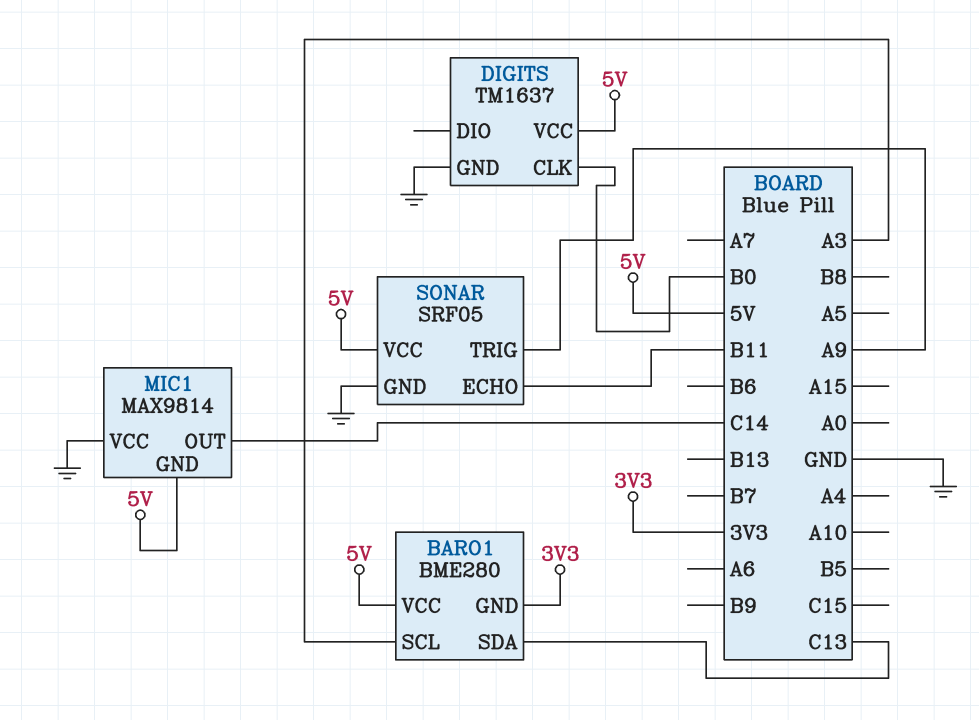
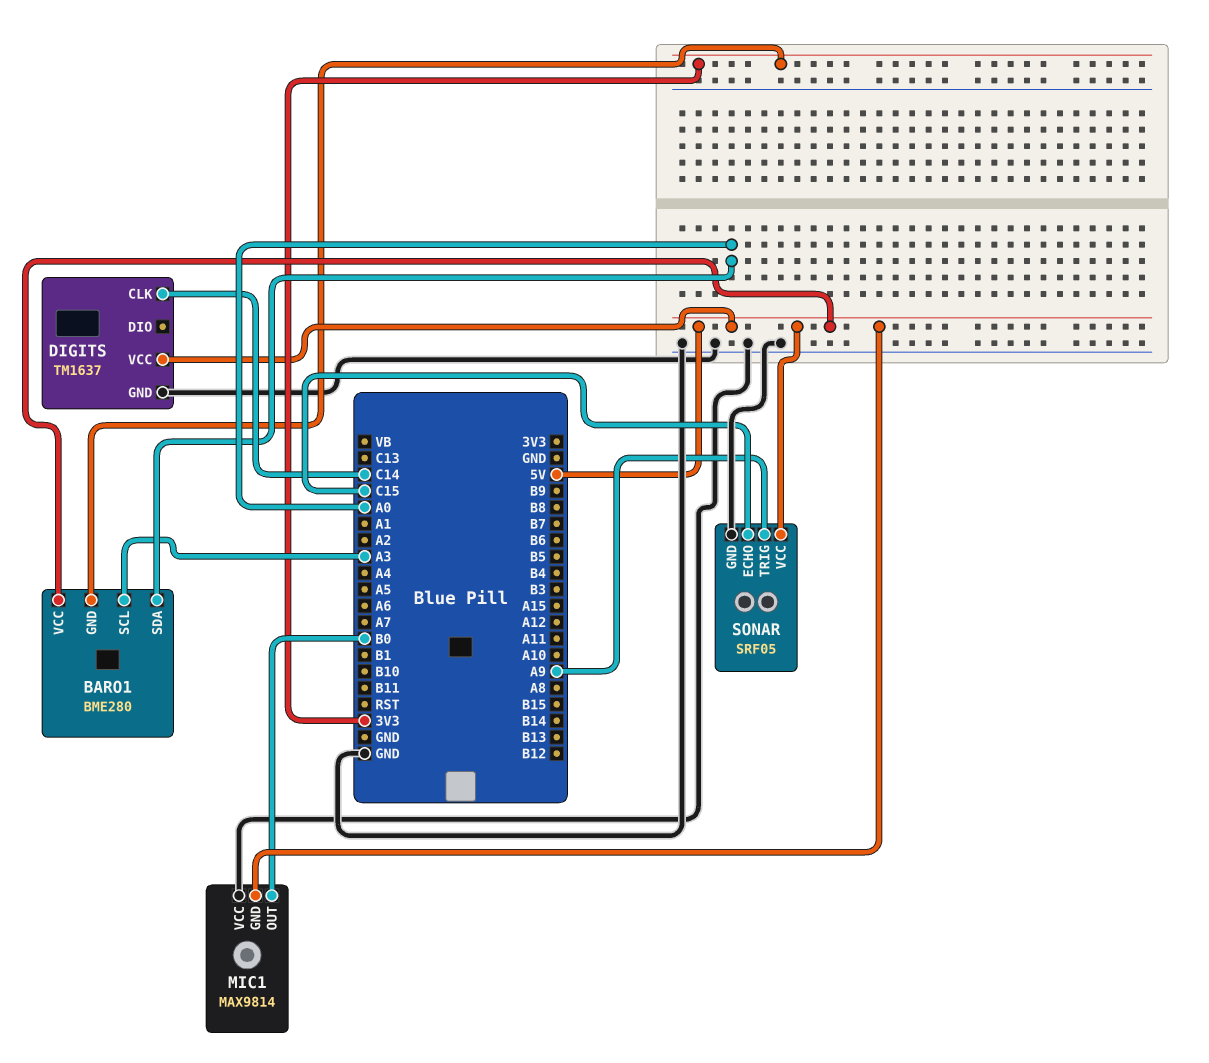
BARO1 pin SDA: C13 -> A0
DIGITS pin CLK: B0 -> C14
MIC1 pin OUT: C14 -> B0
SONAR pin ECHO: B11 -> C15

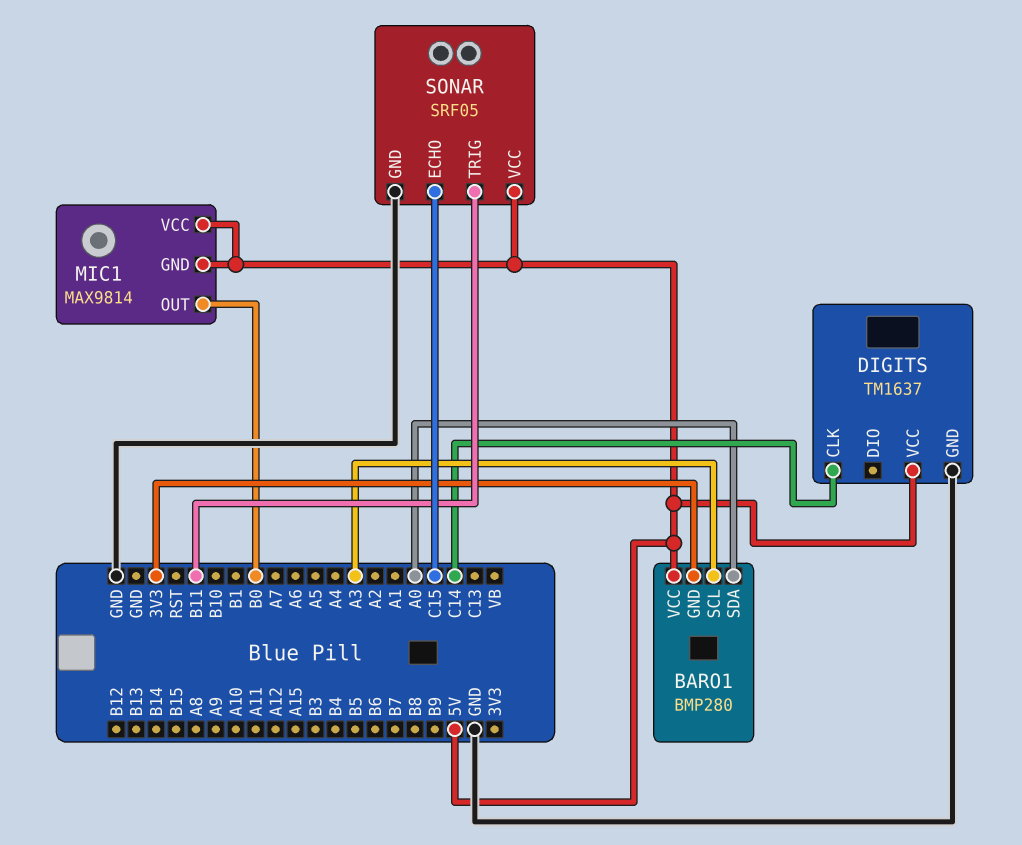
BARO1: BME280 -> BMP280
MIC1 pin VCC: GND -> 5V
SONAR pin TRIG: A9 -> B11

